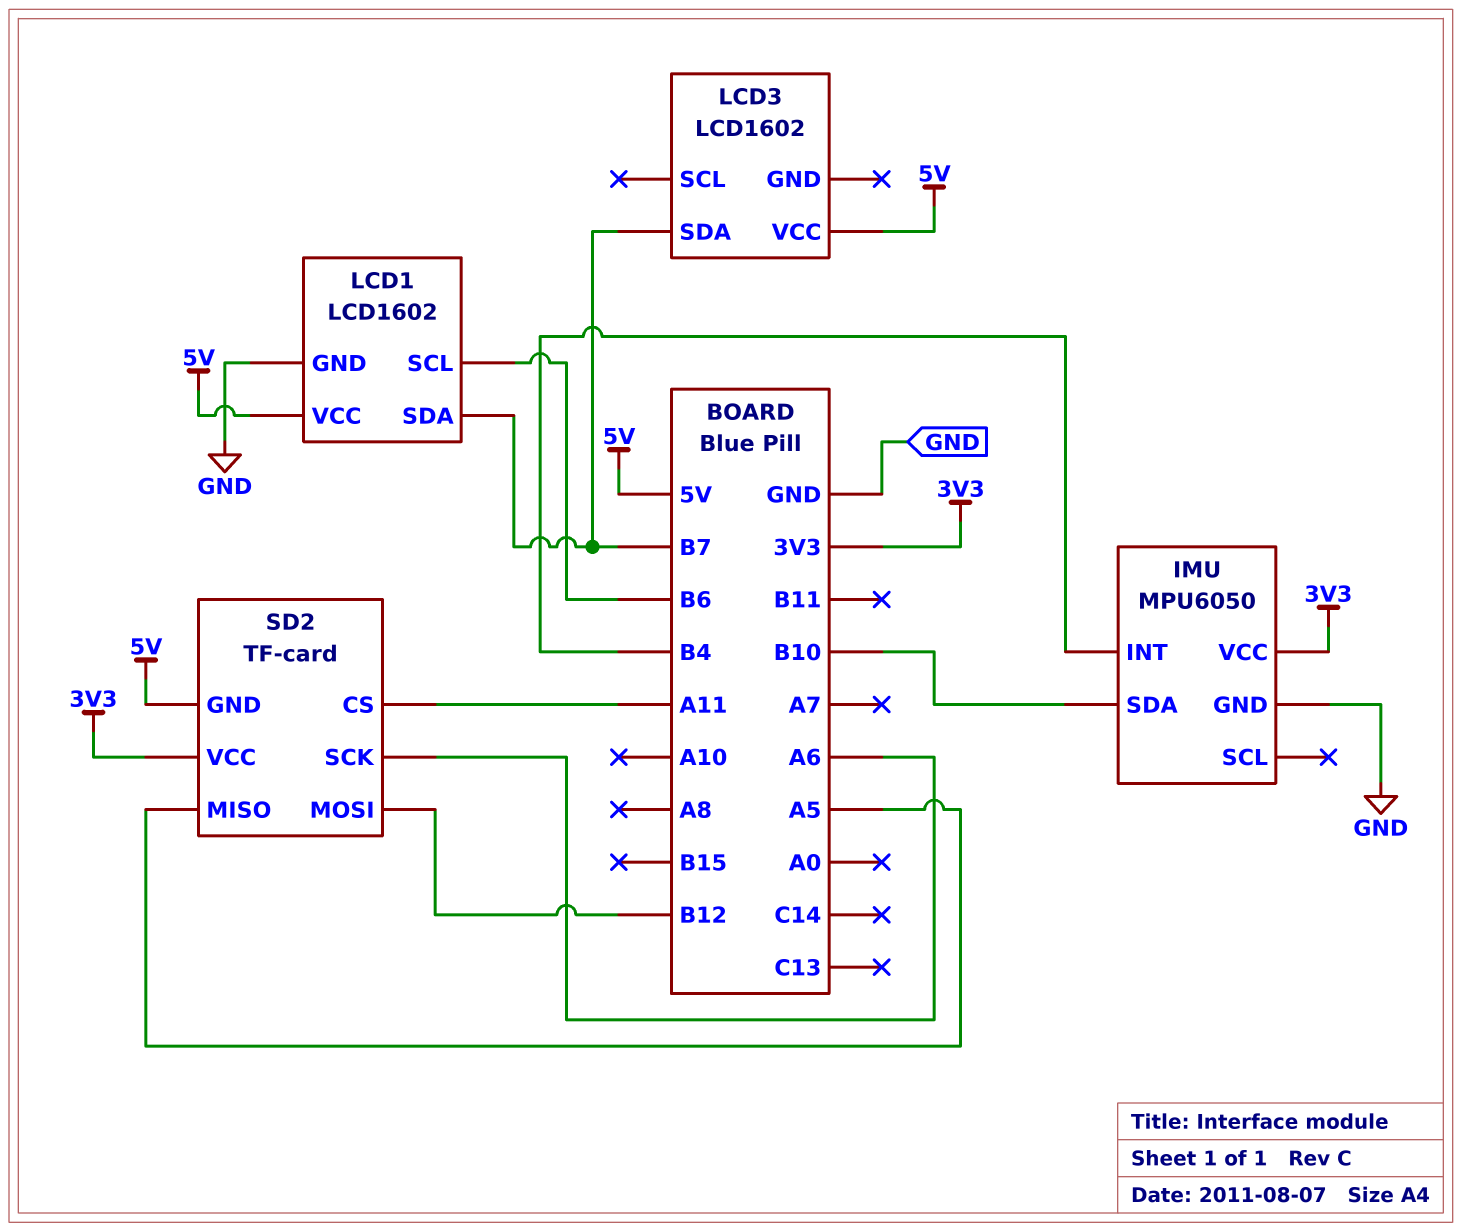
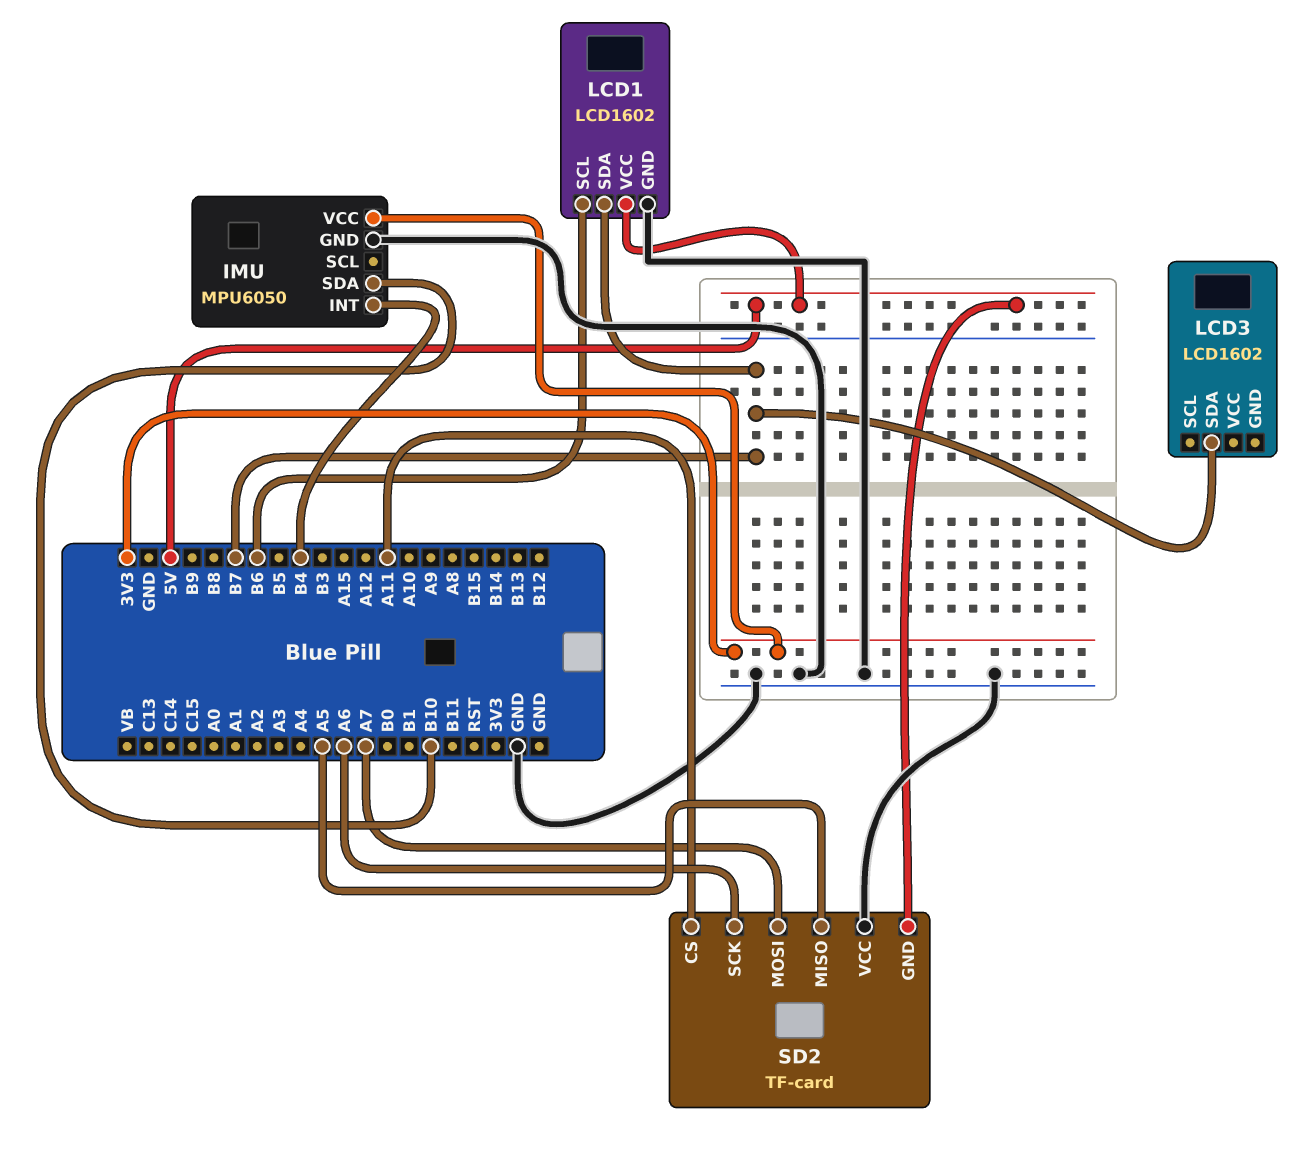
LCD3 pin VCC: 5V -> none
SD2 pin MOSI: B12 -> A7
SD2 pin VCC: 3V3 -> GND

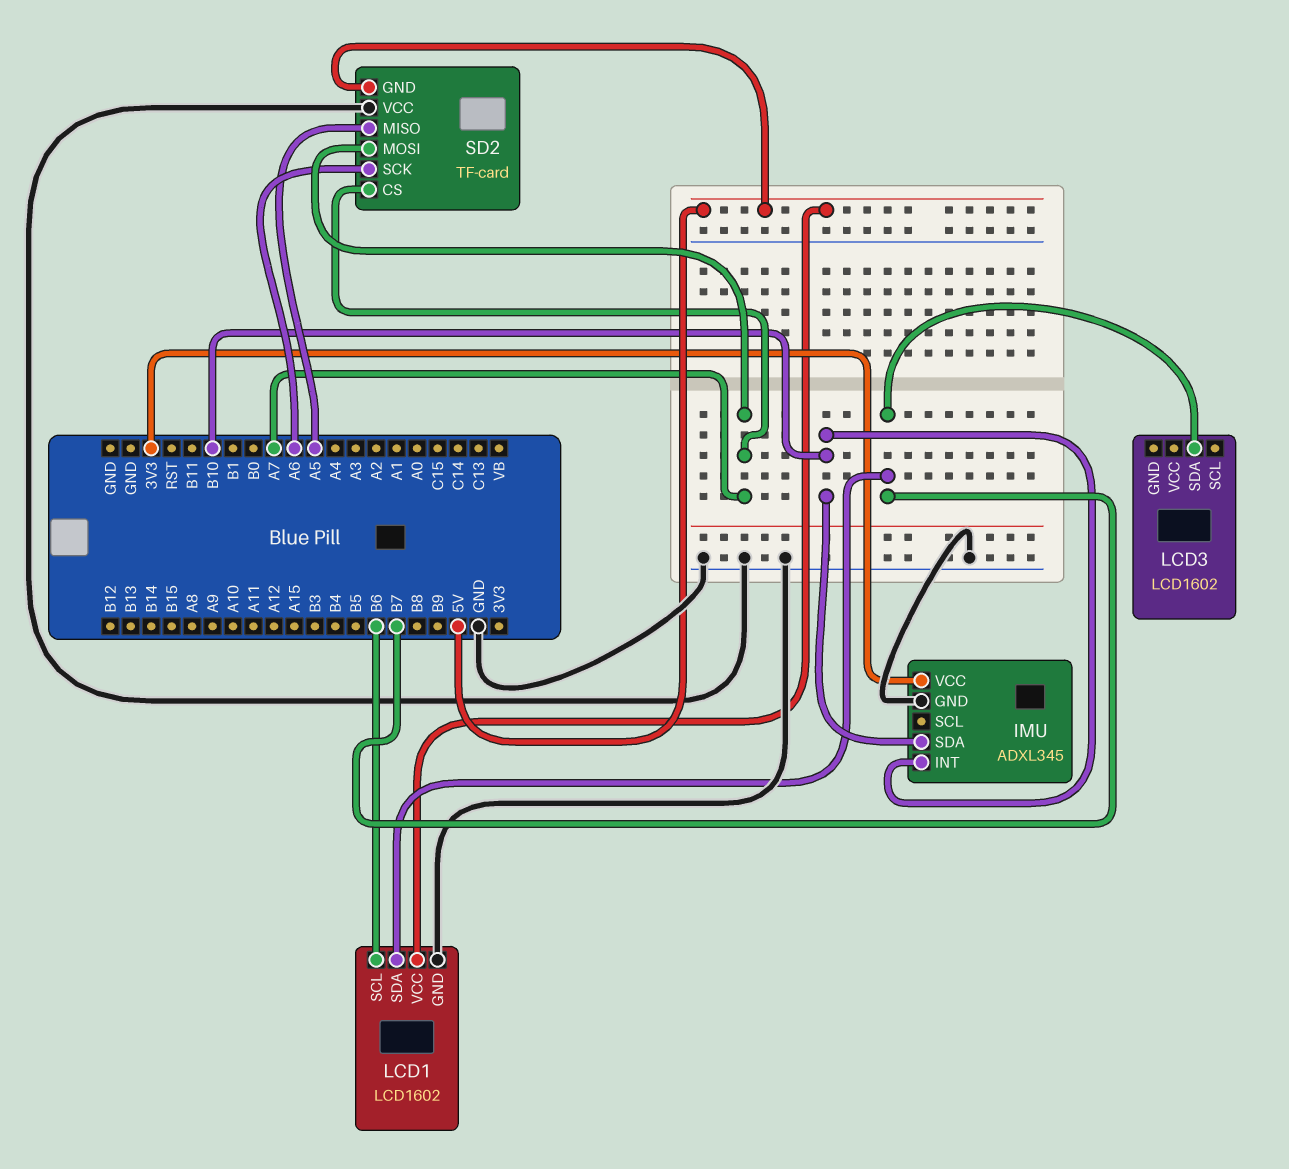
IMU: MPU6050 -> ADXL345
IMU pin INT: B4 -> B10
SD2 pin CS: A11 -> A7

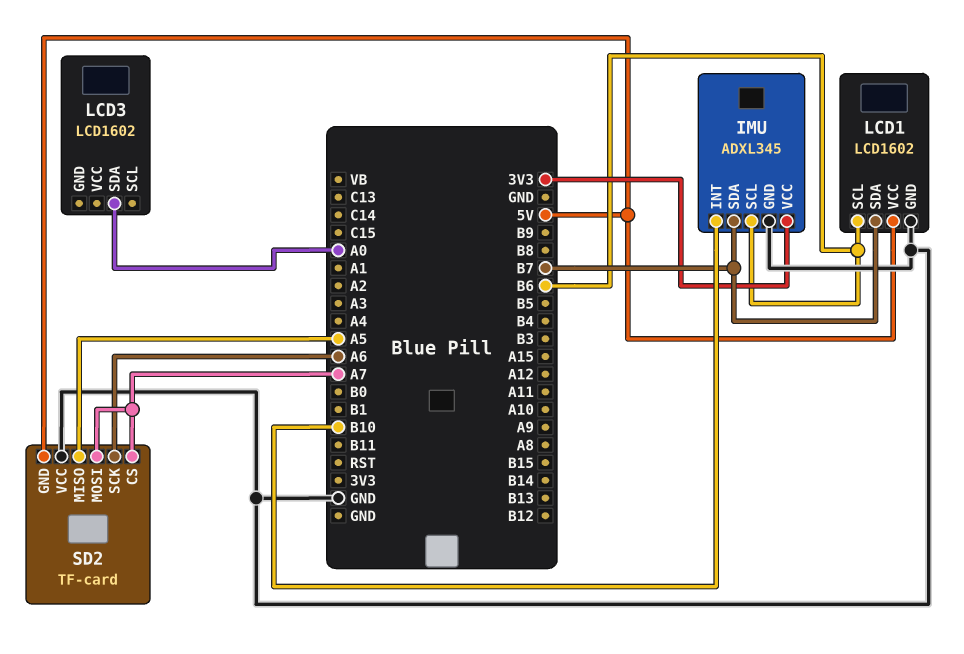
IMU pin SCL: none -> B6
IMU pin SDA: B10 -> B7
LCD3 pin SDA: B7 -> A0

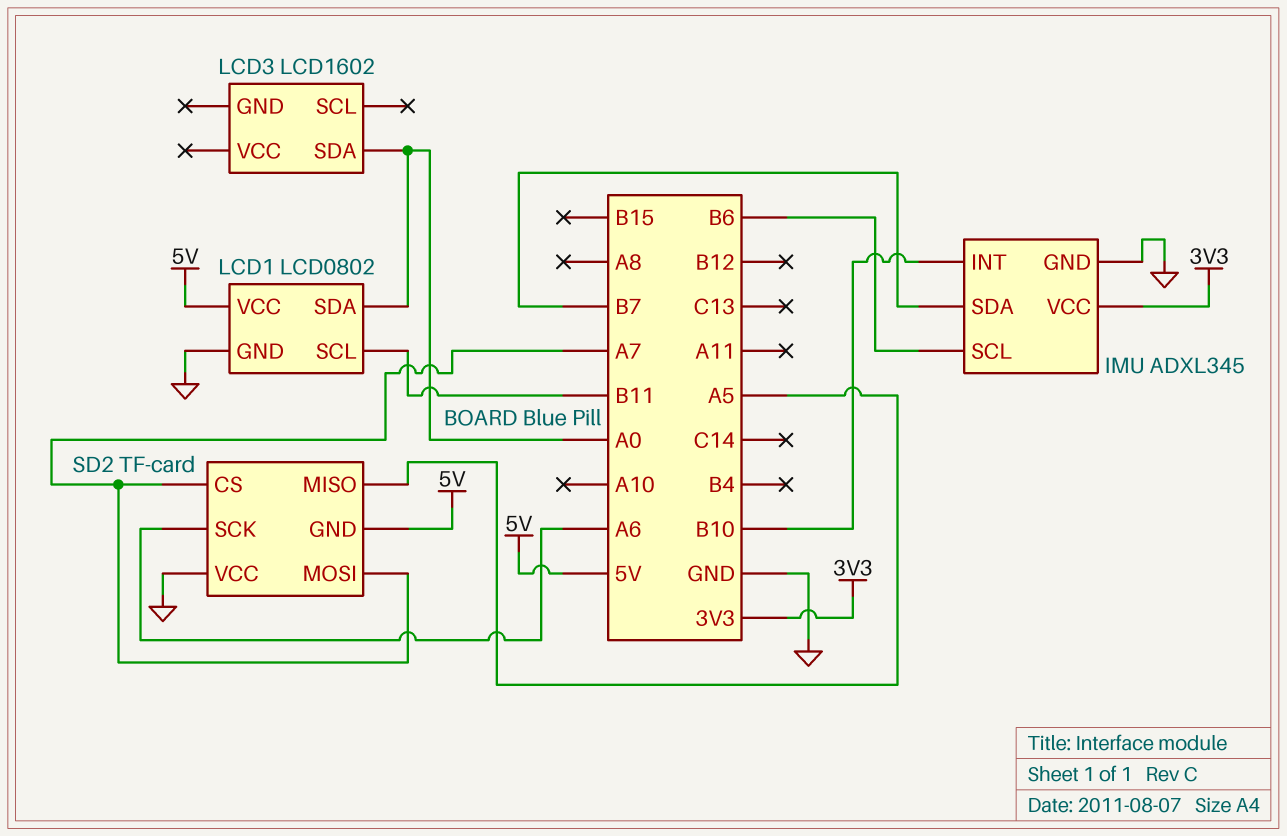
LCD1: LCD1602 -> LCD0802
LCD1 pin SCL: B6 -> B11
LCD1 pin SDA: B7 -> A0

